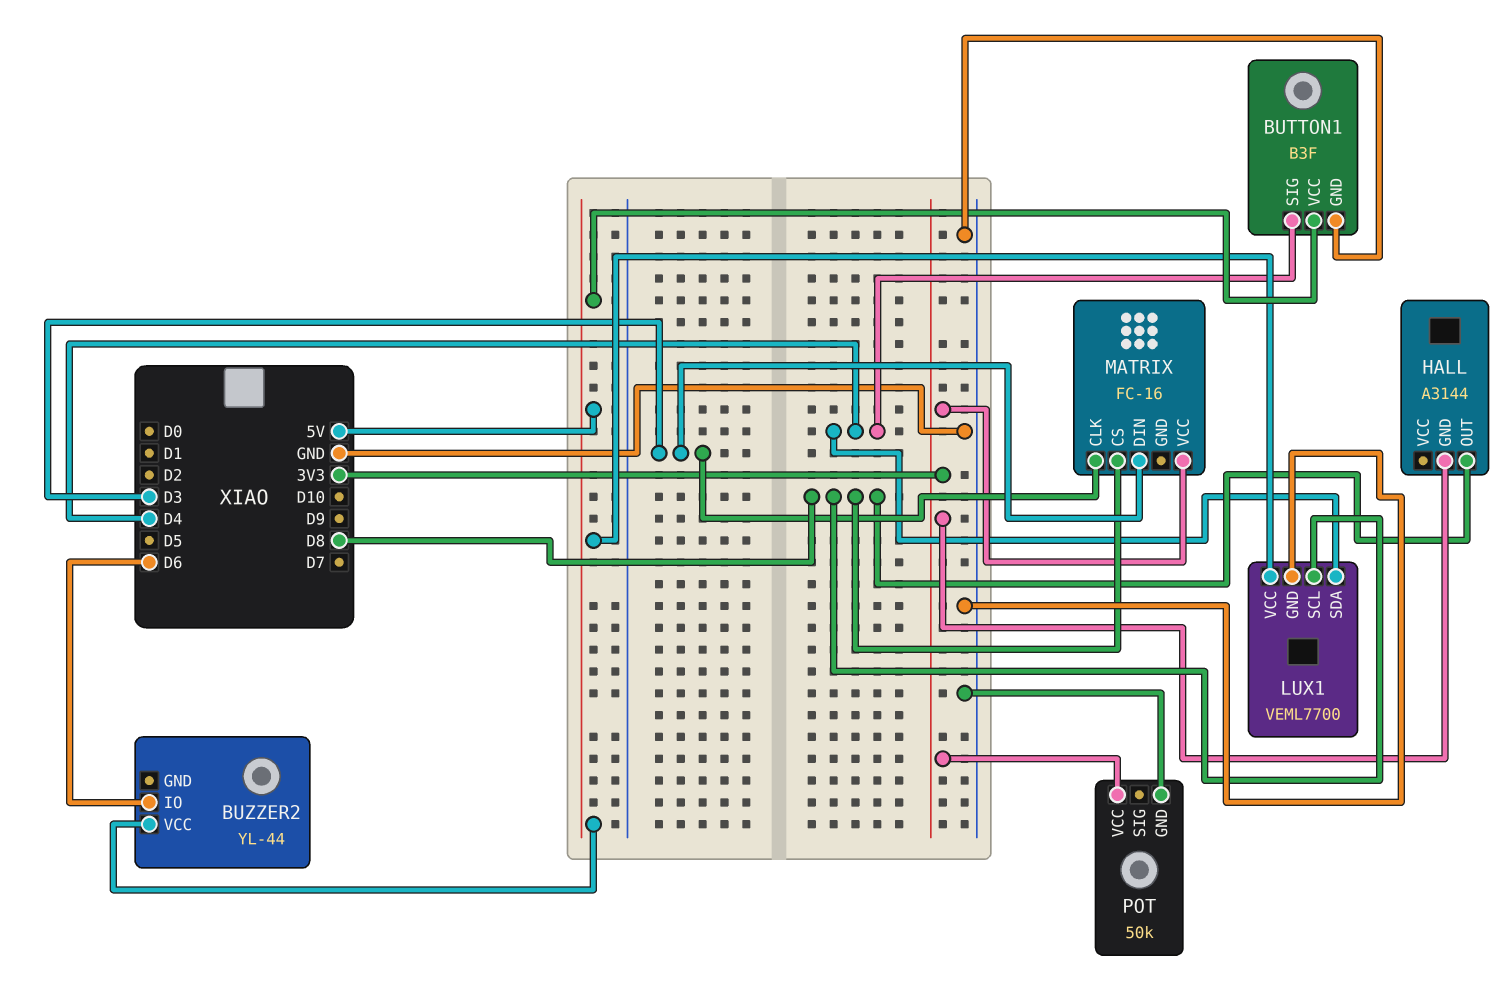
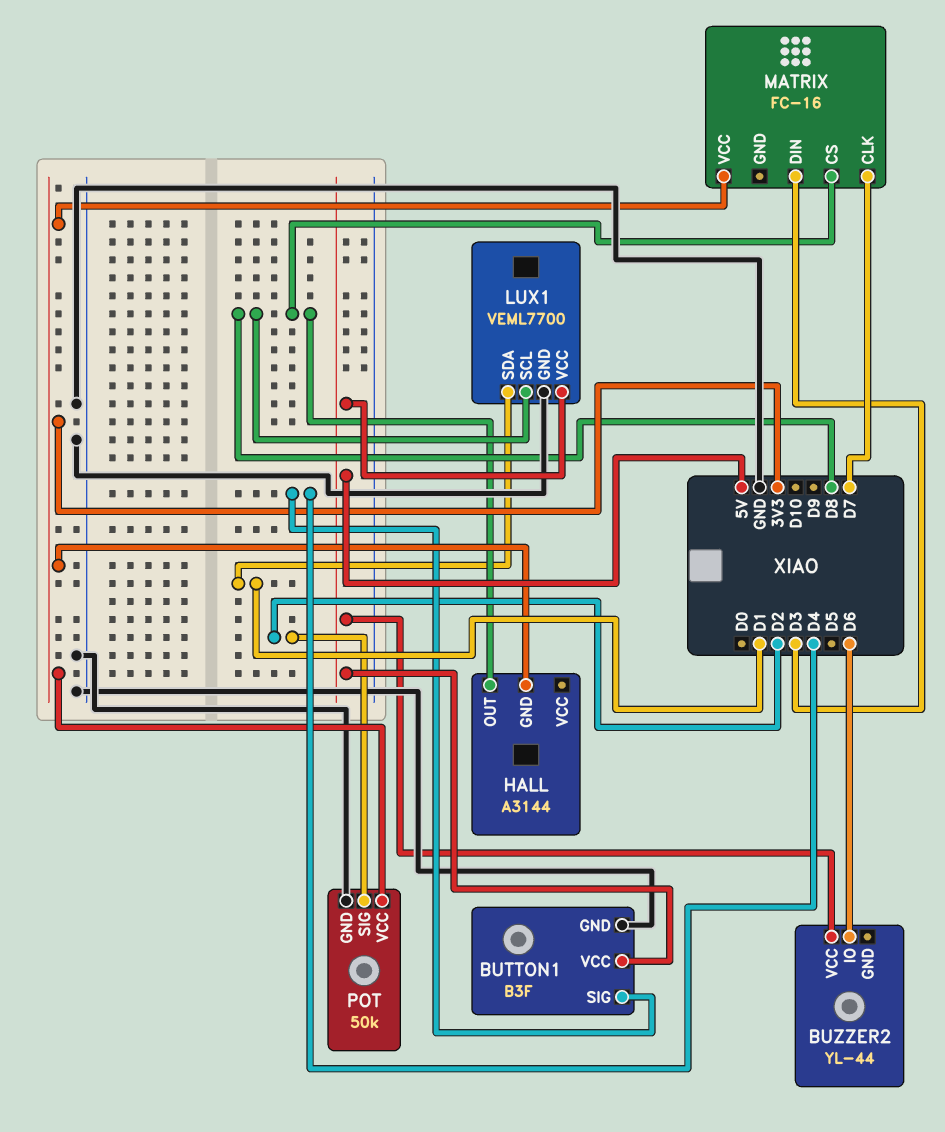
LUX1 pin SDA: D4 -> D1
MATRIX pin CLK: D3 -> D7
POT pin SIG: none -> D2

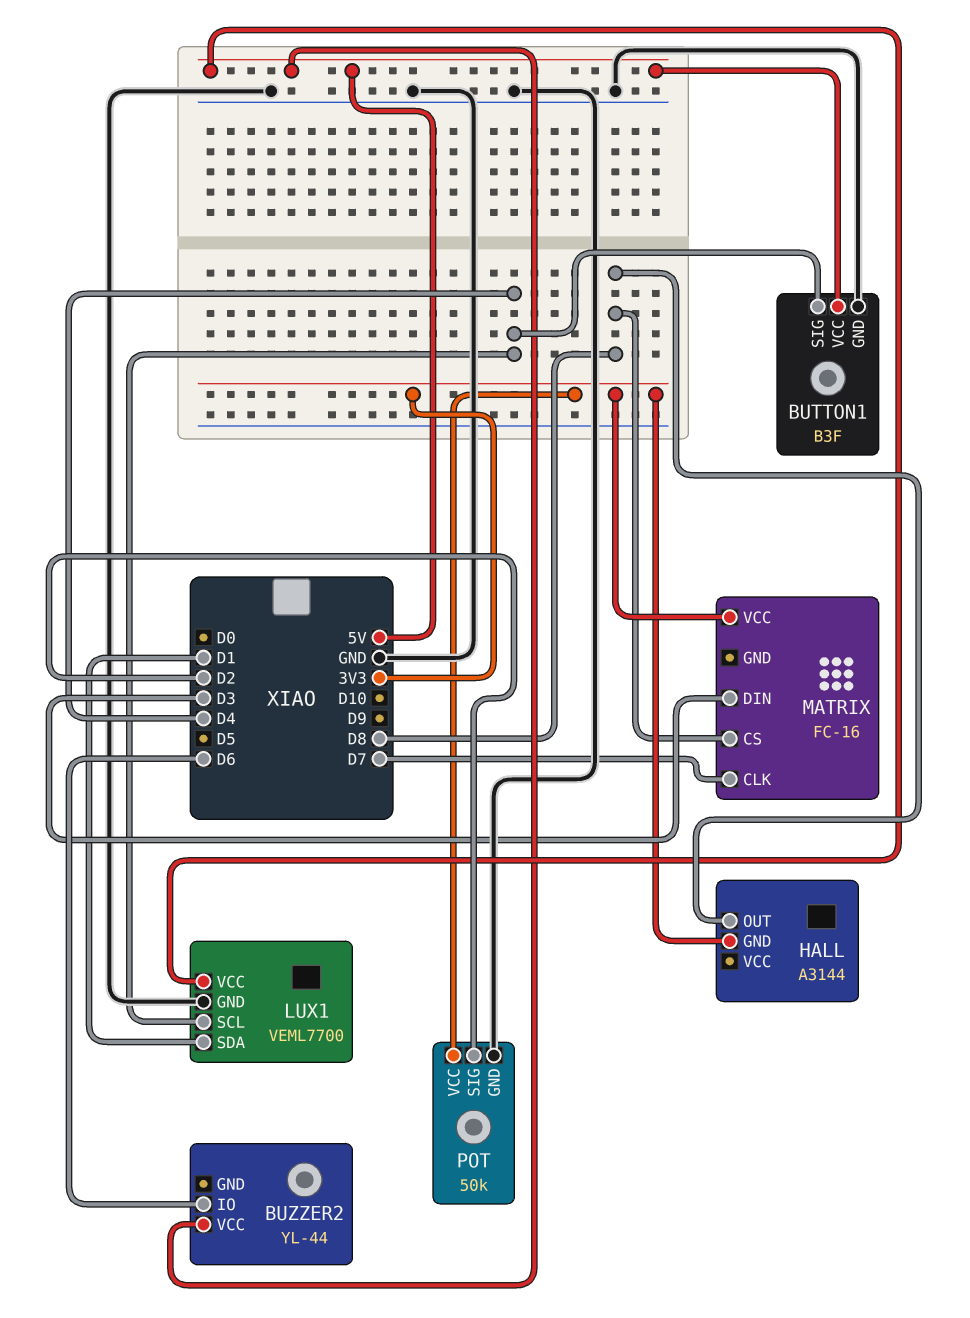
LUX1 pin SCL: D8 -> D4

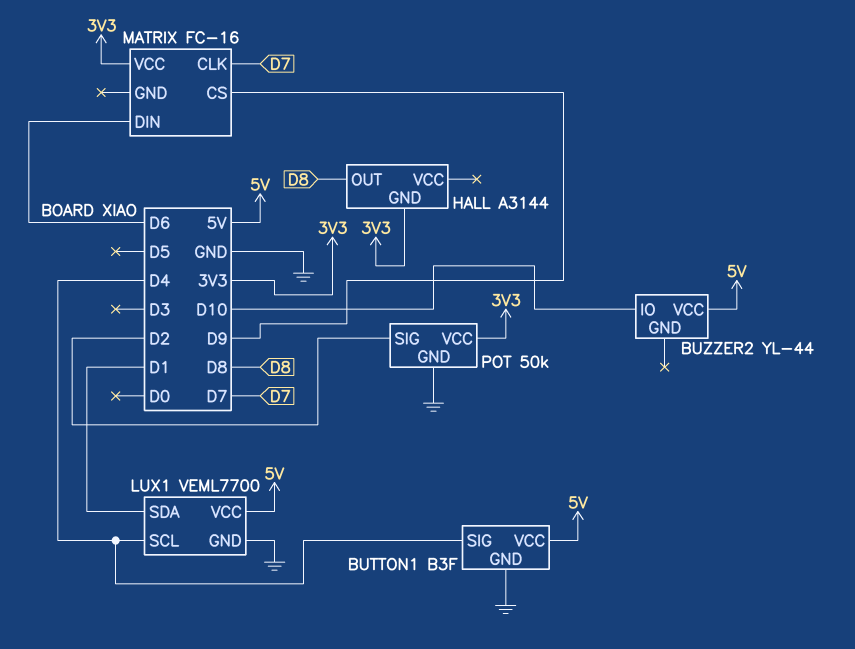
BUZZER2 pin IO: D6 -> D10
MATRIX pin CS: D8 -> D9
MATRIX pin DIN: D3 -> D6

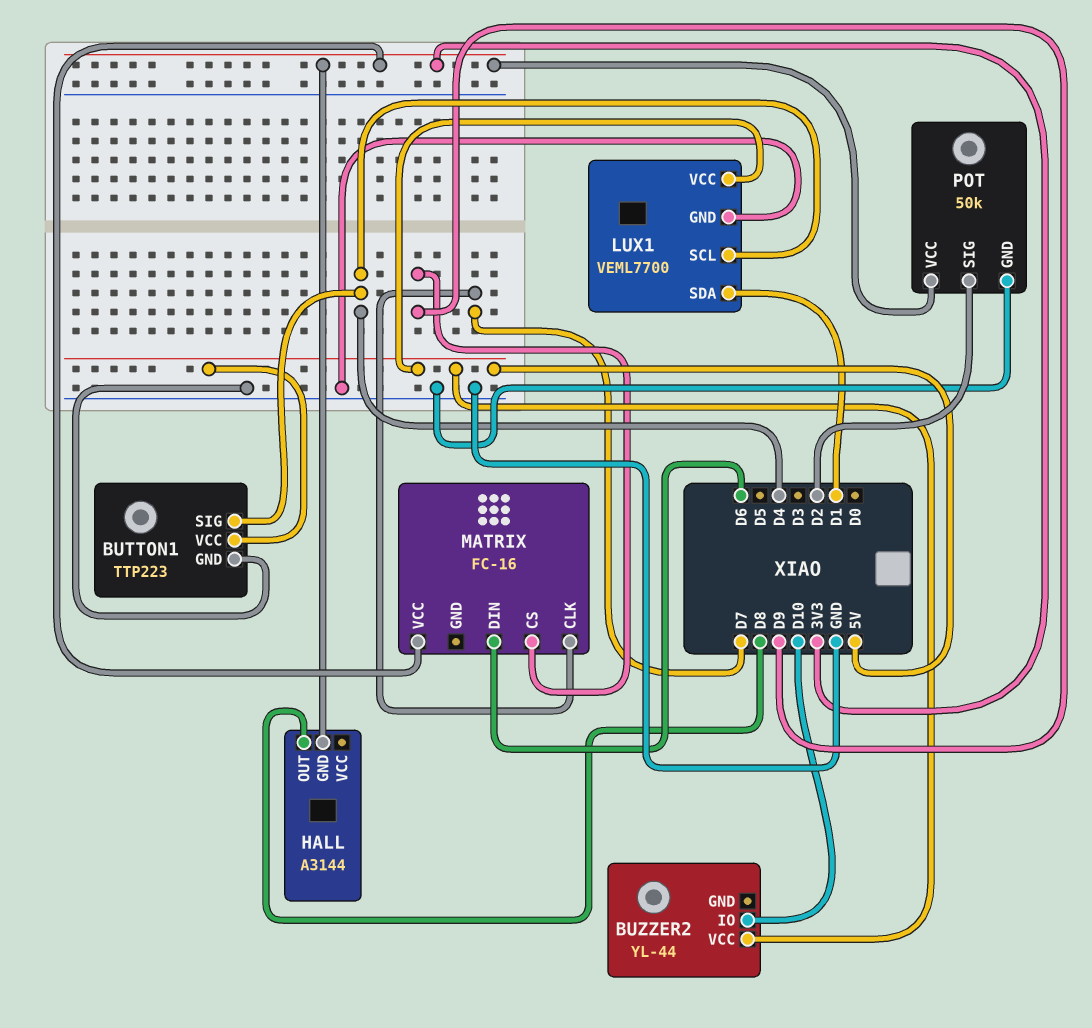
BUTTON1: B3F -> TTP223

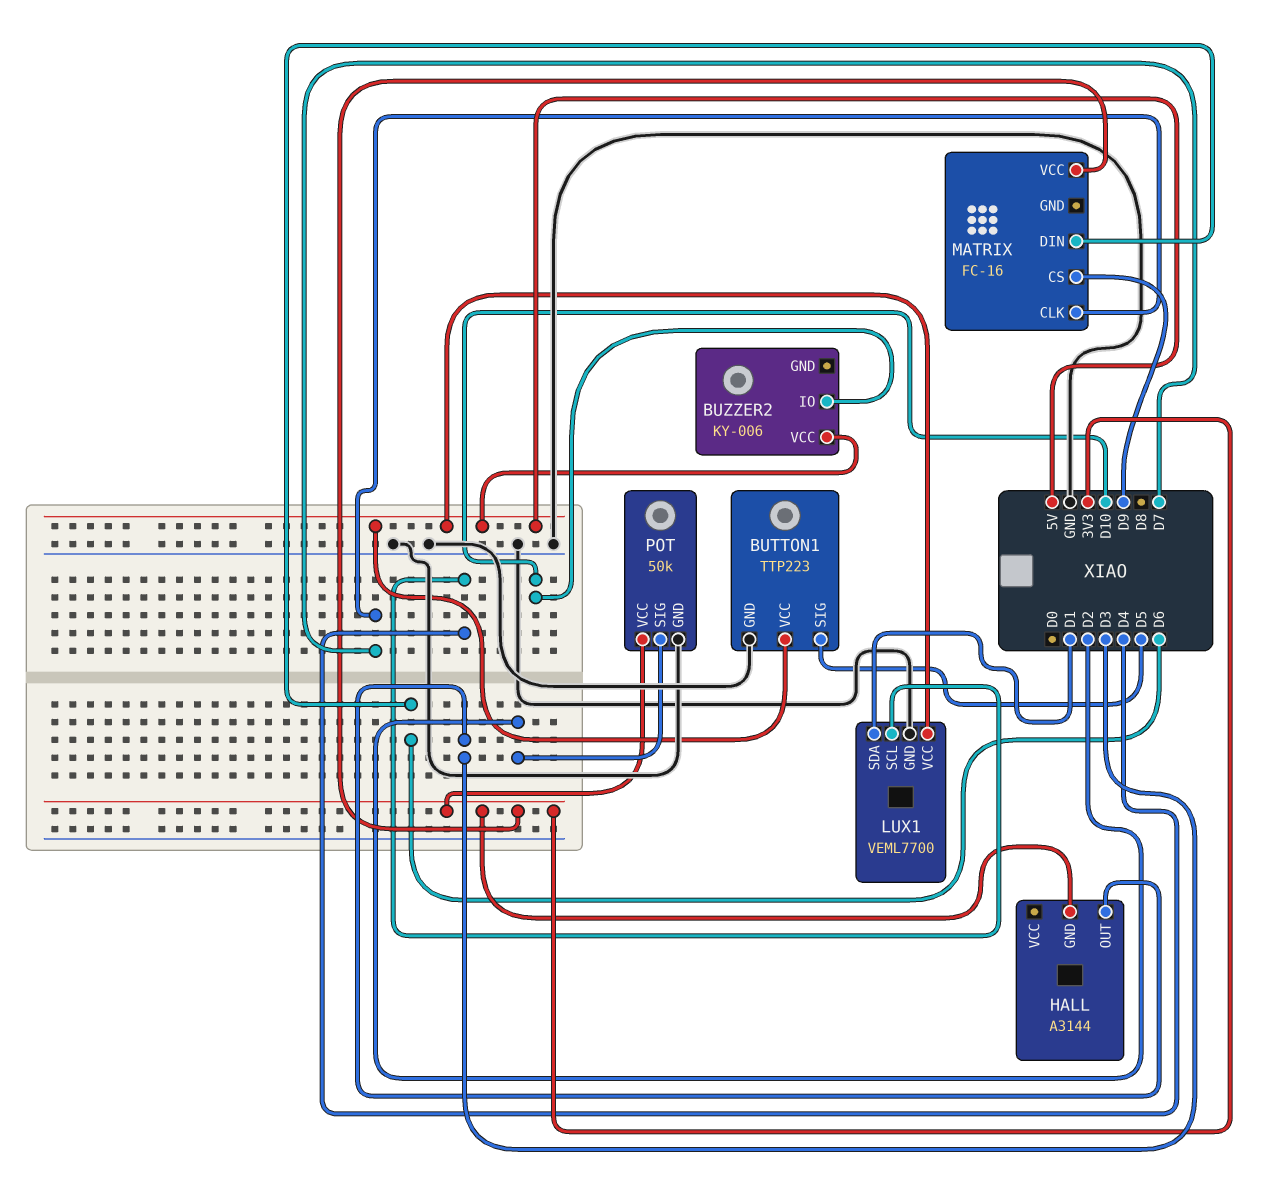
BUTTON1 pin SIG: D4 -> D5
BUZZER2: YL-44 -> KY-006
HALL pin OUT: D8 -> D3

